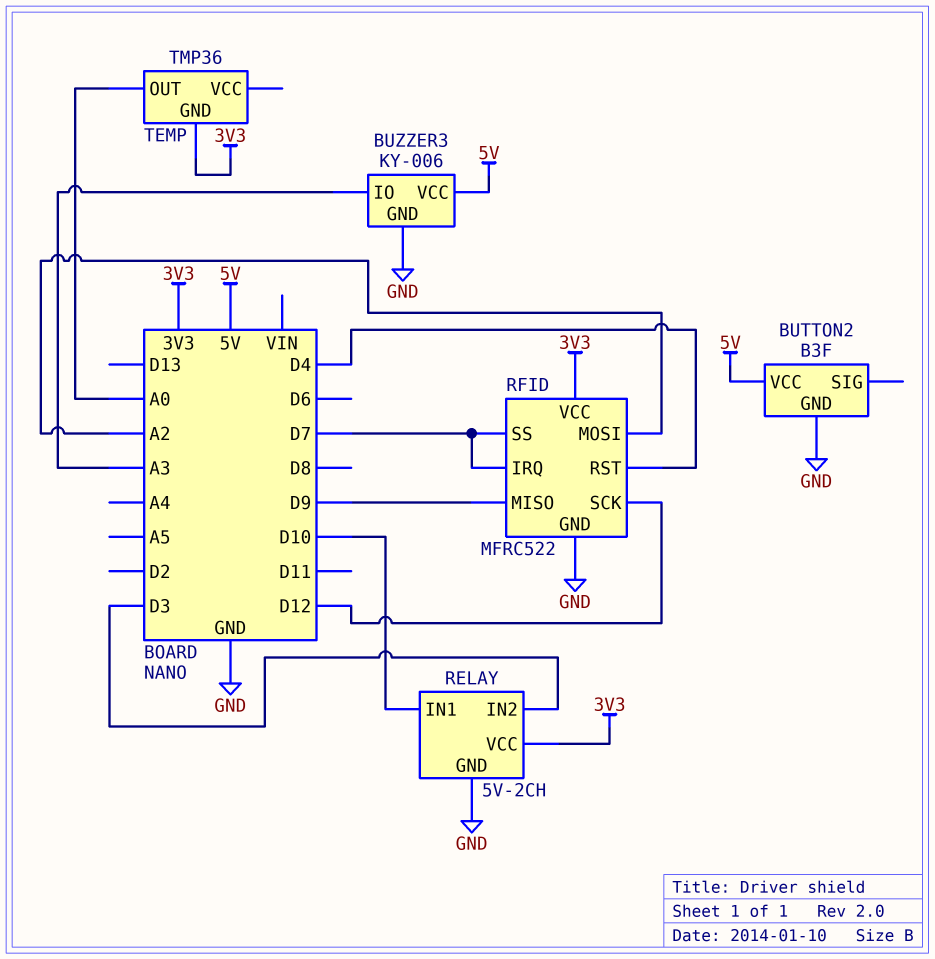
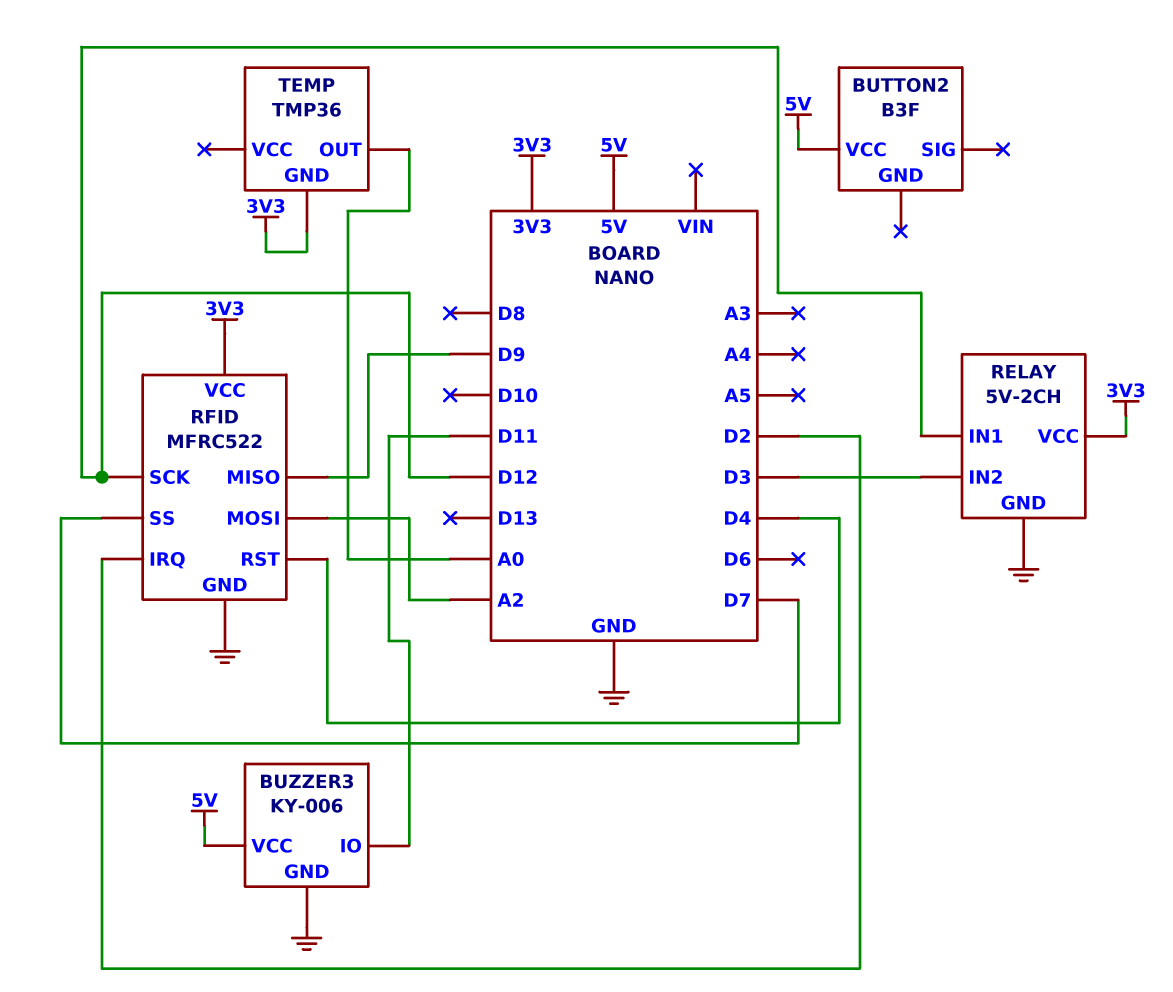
BUTTON2 pin GND: GND -> none
BUZZER3 pin IO: A3 -> D11
RELAY pin IN1: D10 -> D12
RFID pin IRQ: D7 -> D2

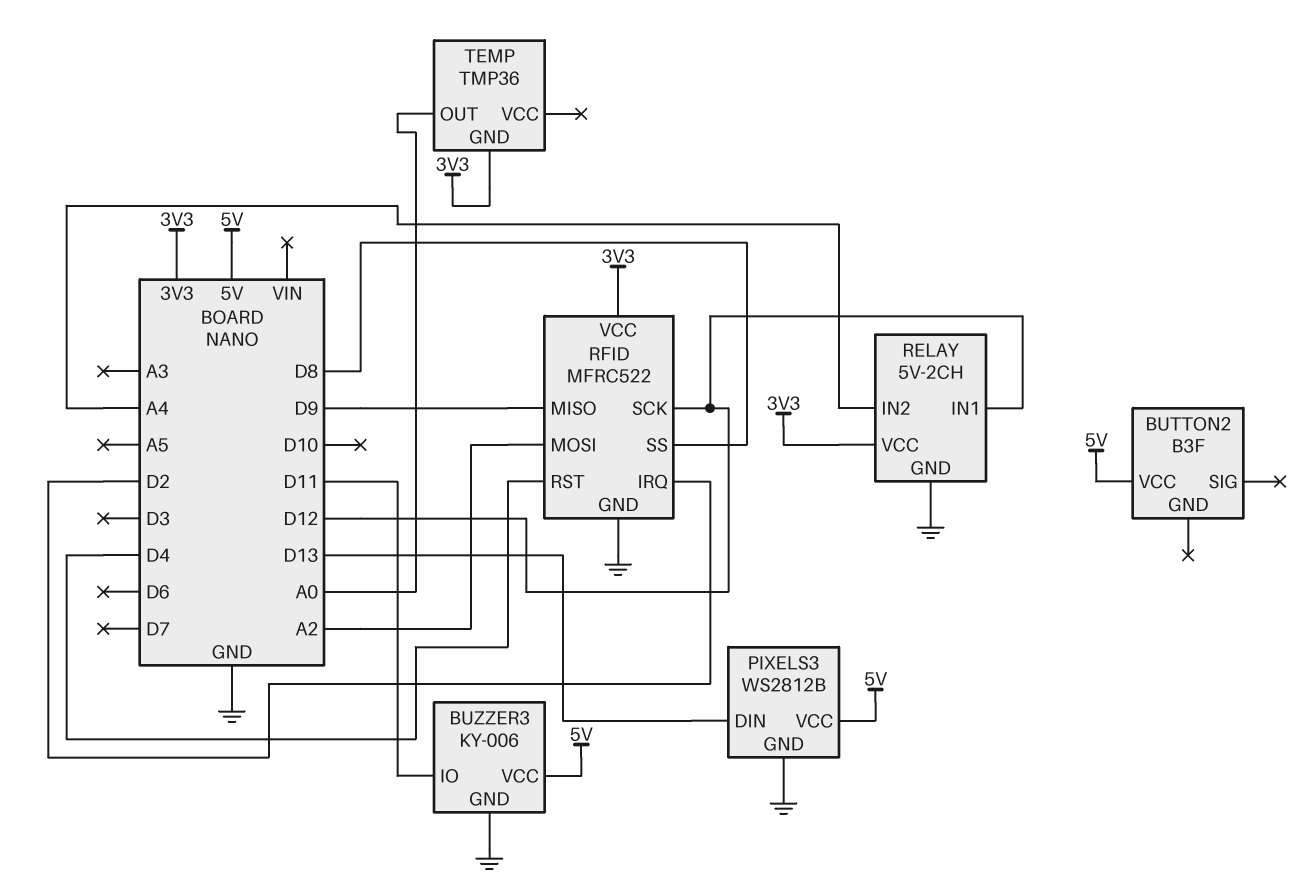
PIXELS3: none -> WS2812B
PIXELS3 pin DIN: none -> D13
PIXELS3 pin GND: none -> GND
PIXELS3 pin VCC: none -> 5V
RELAY pin IN2: D3 -> A4
RFID pin SS: D7 -> D8

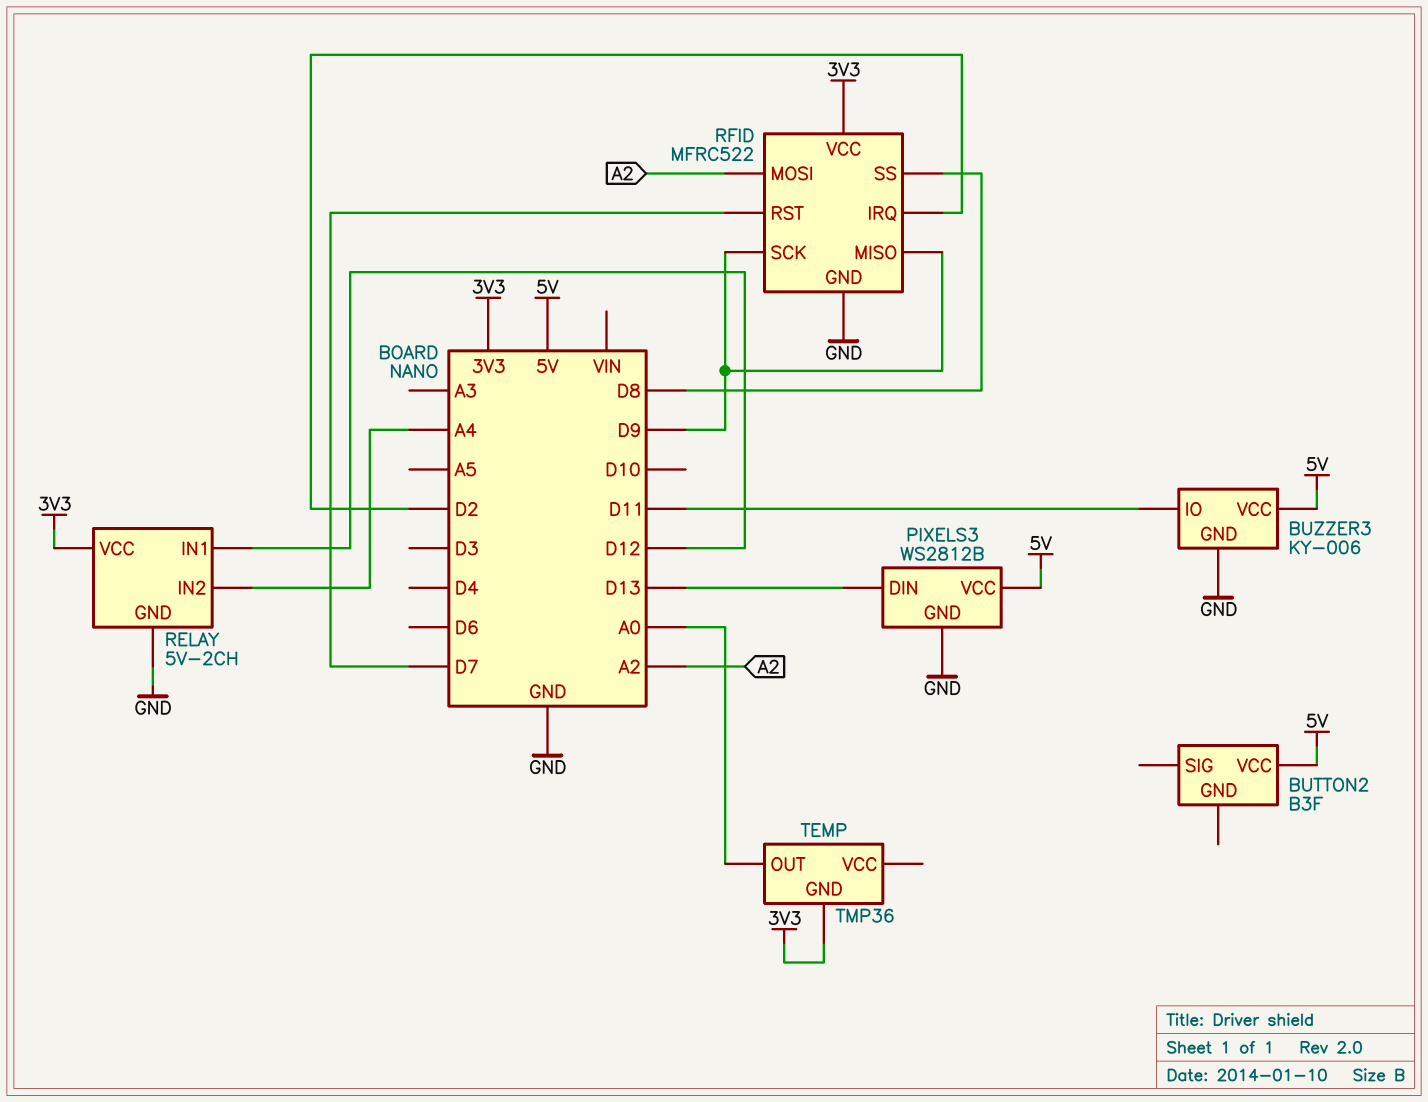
RFID pin RST: D4 -> D7
RFID pin SCK: D12 -> D9

